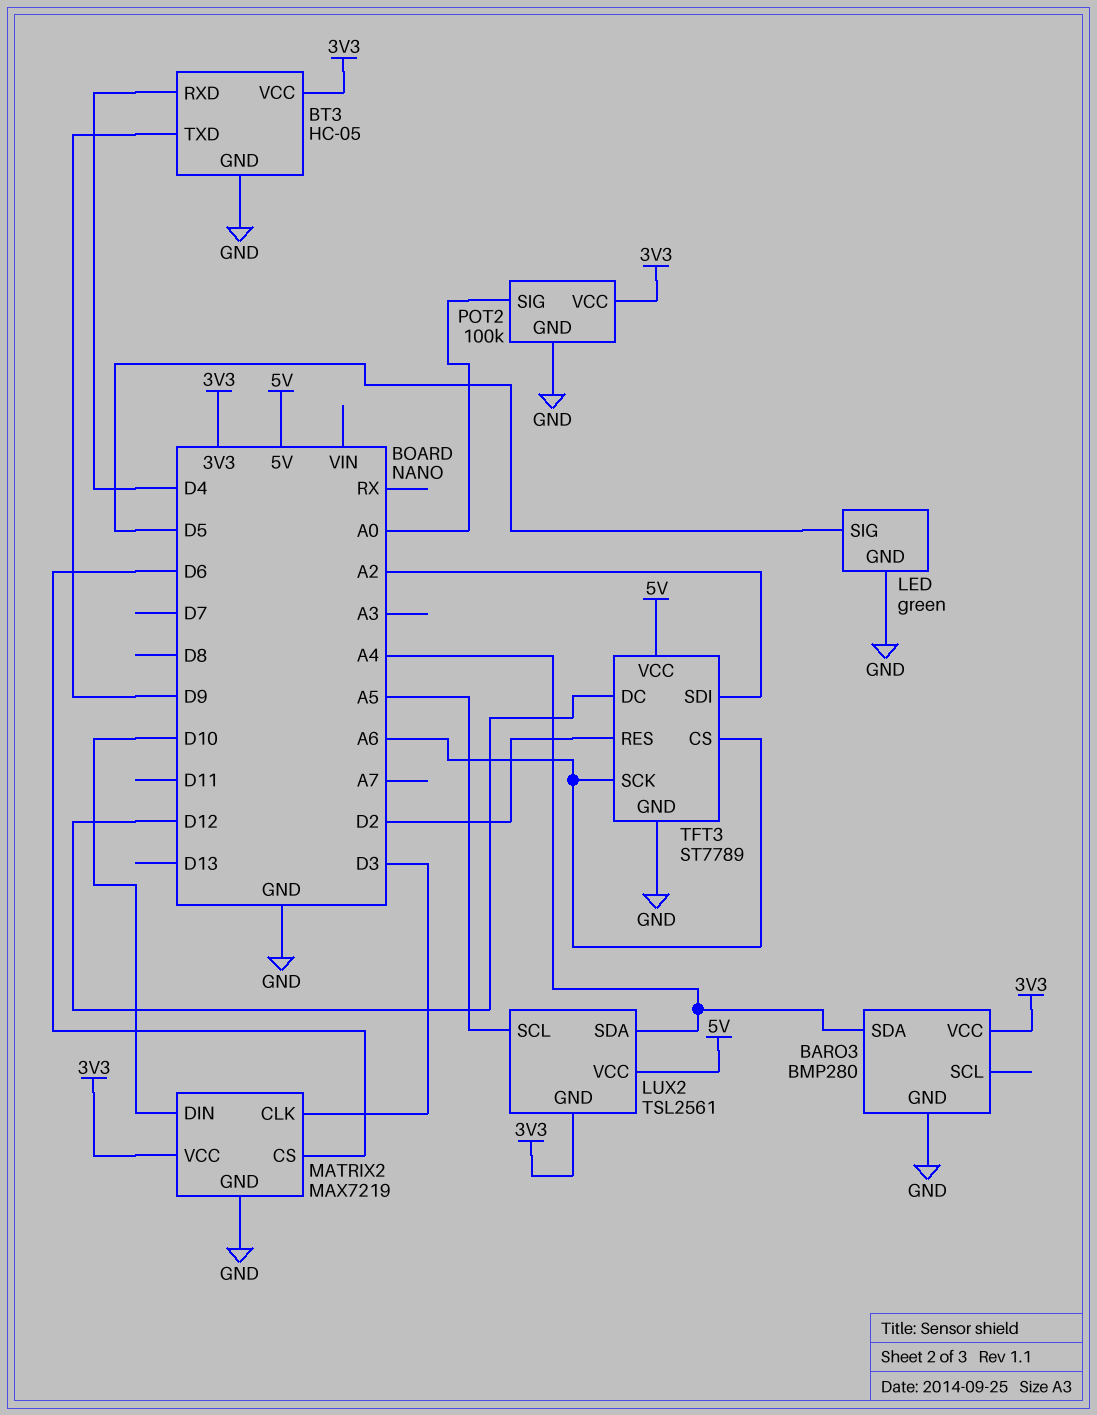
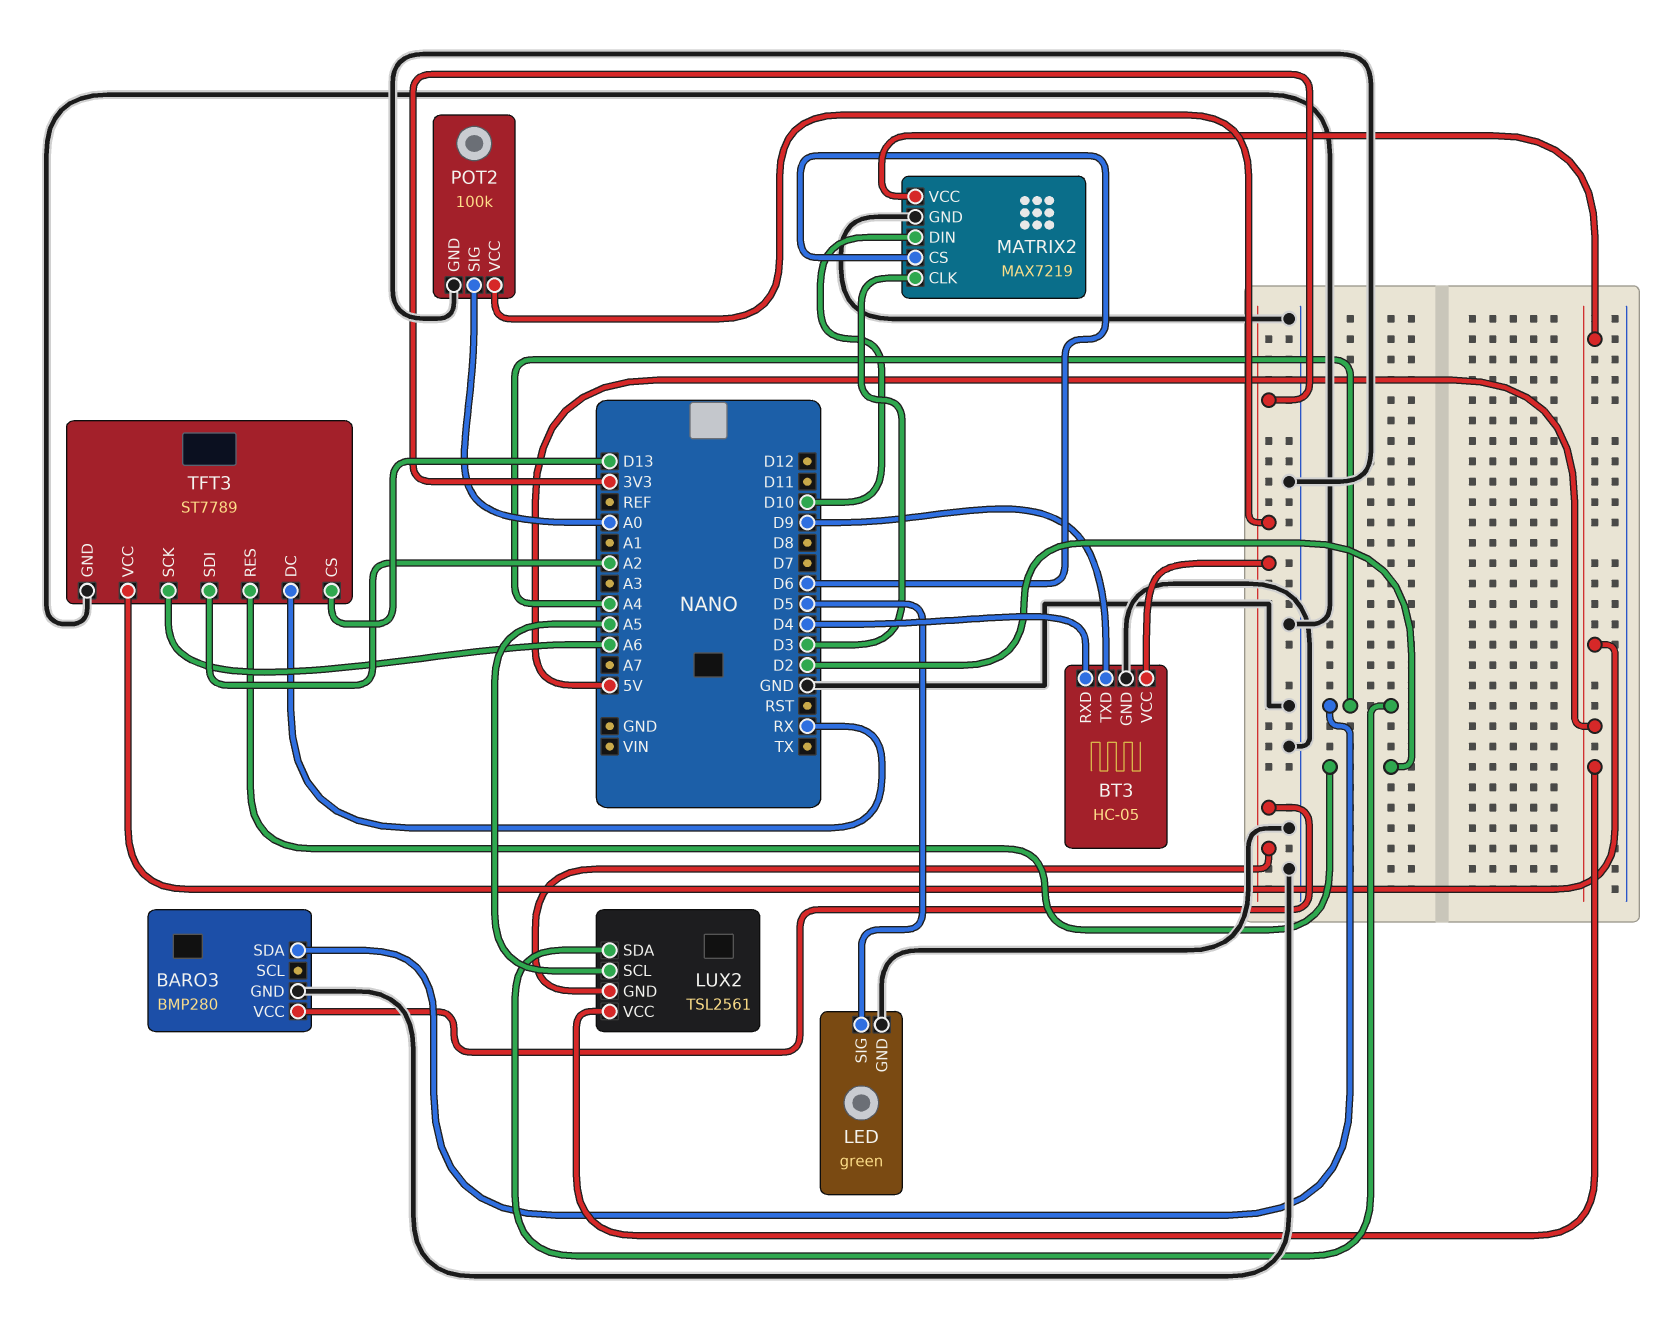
MATRIX2 pin VCC: 3V3 -> 5V
TFT3 pin CS: A6 -> D13
TFT3 pin DC: D12 -> RX

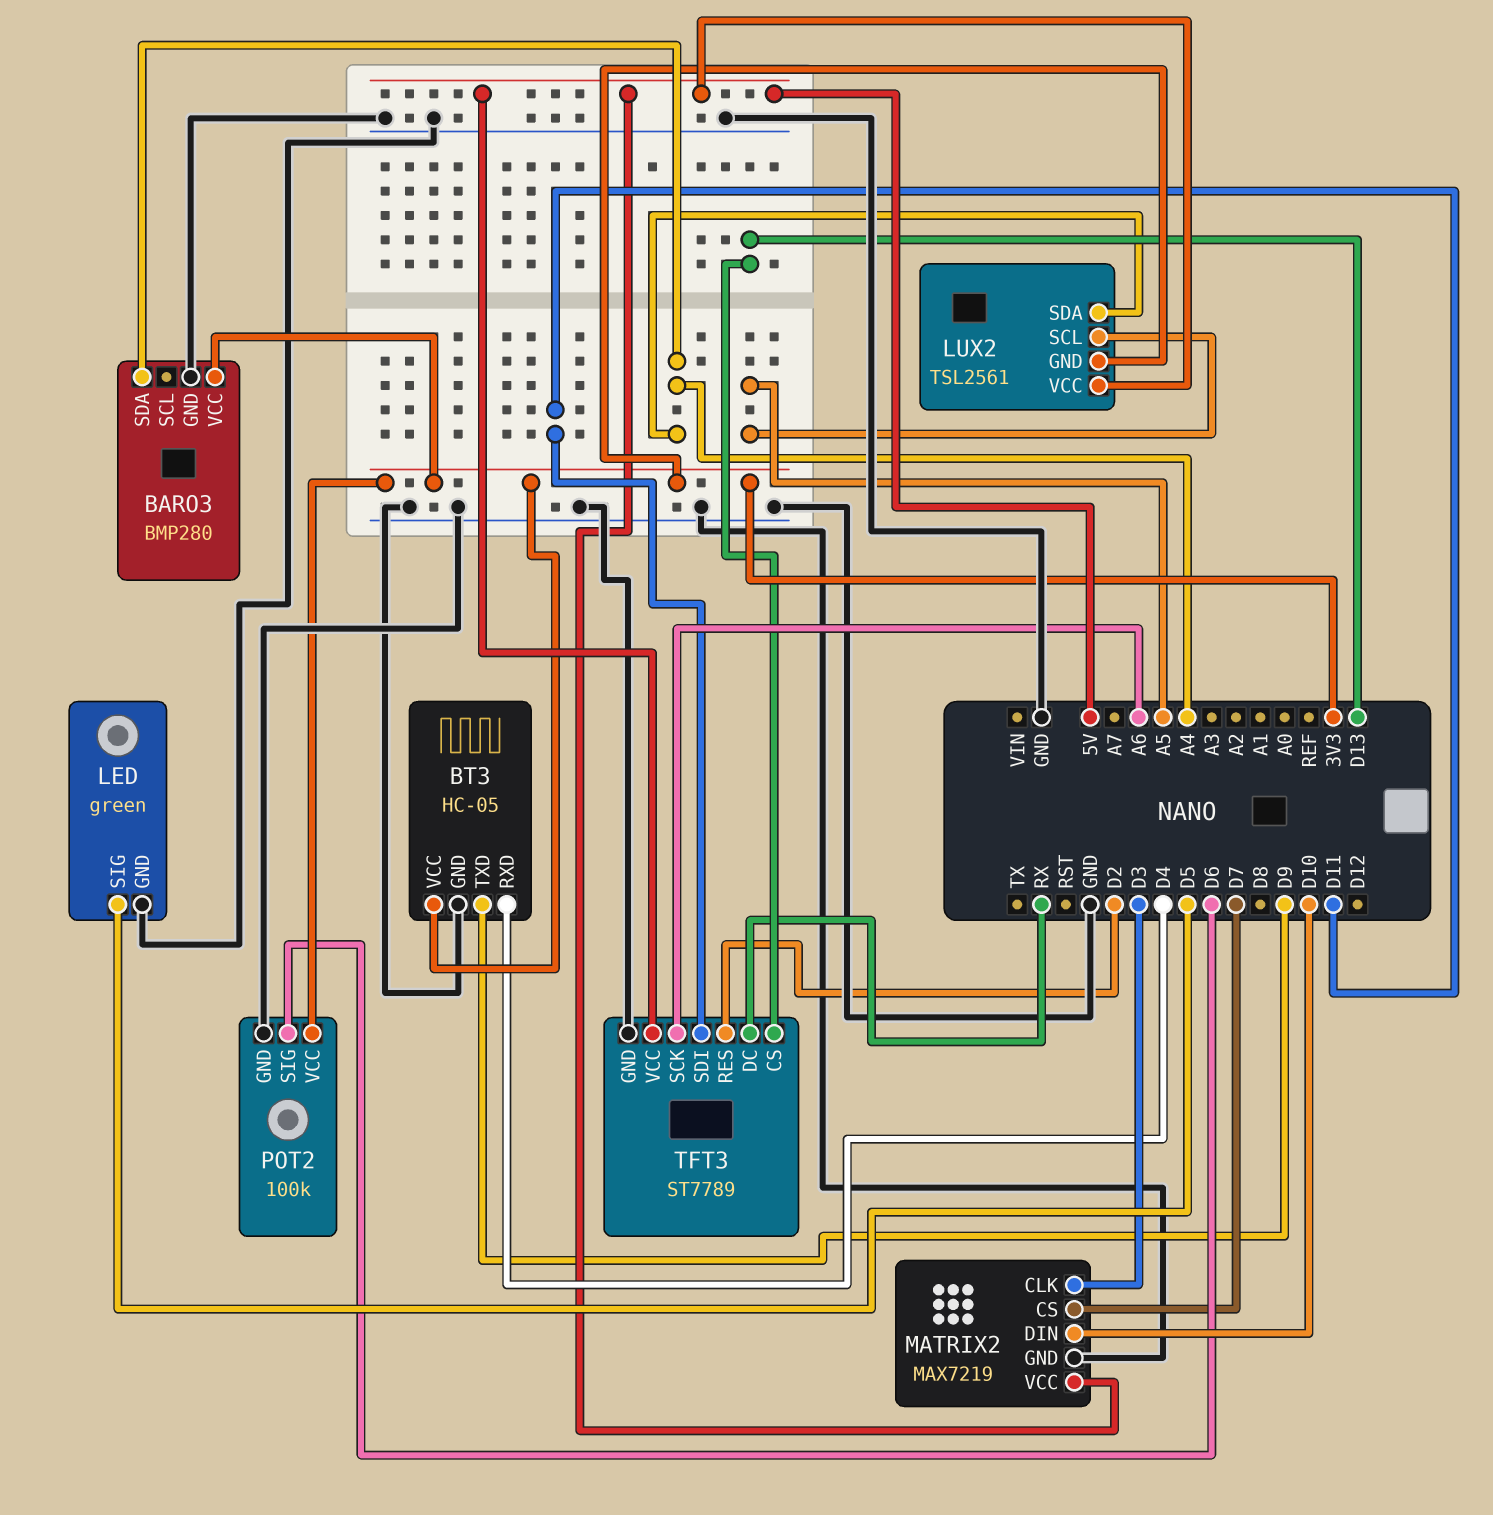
MATRIX2 pin CS: D6 -> D7
POT2 pin SIG: A0 -> D6
TFT3 pin SDI: A2 -> D11

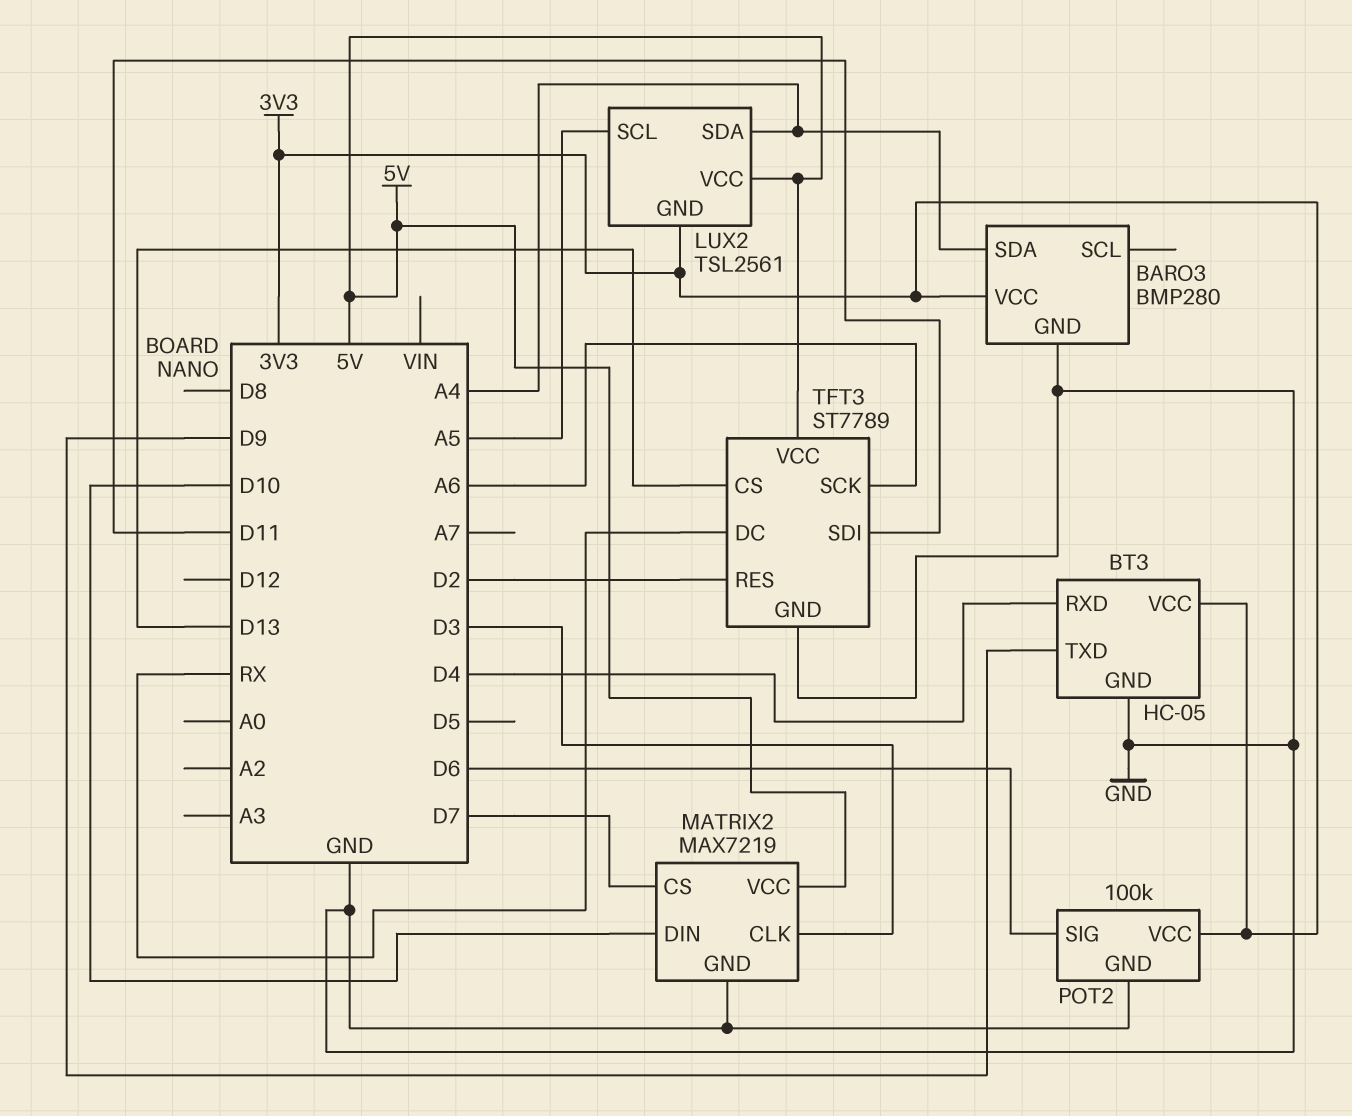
LED: green -> none
LED pin GND: GND -> none
LED pin SIG: D5 -> none

